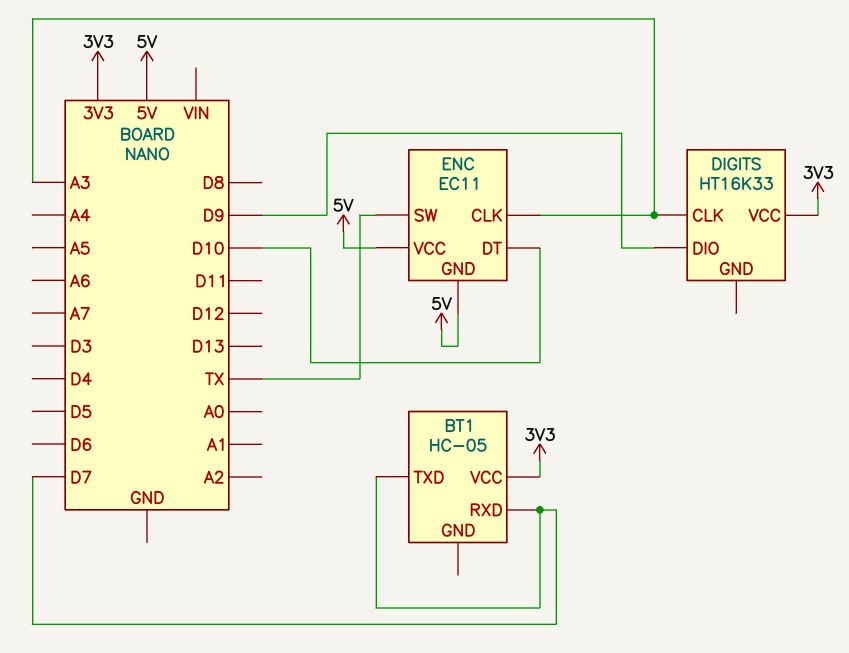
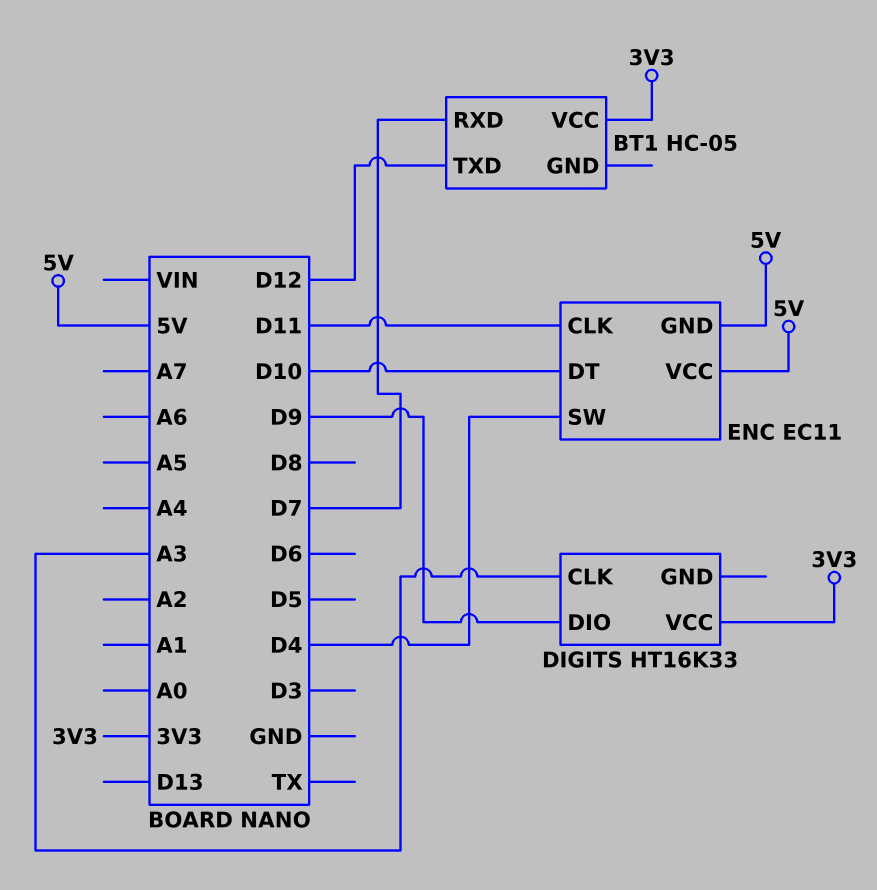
BT1 pin TXD: D7 -> D12
ENC pin CLK: A3 -> D11
ENC pin SW: TX -> D4

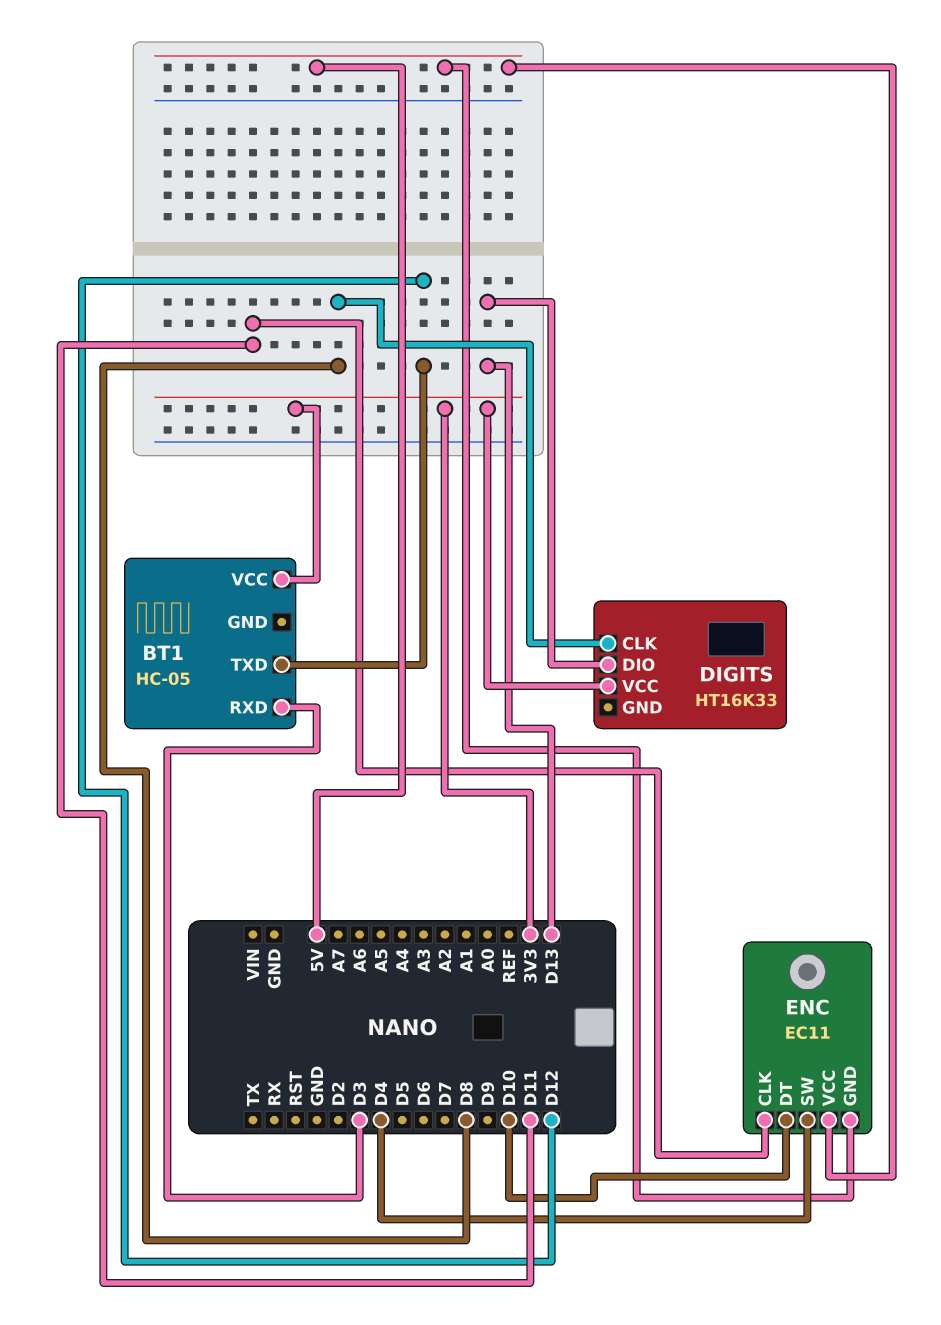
BT1 pin RXD: D7 -> D3
DIGITS pin CLK: A3 -> D8
DIGITS pin DIO: D9 -> D13

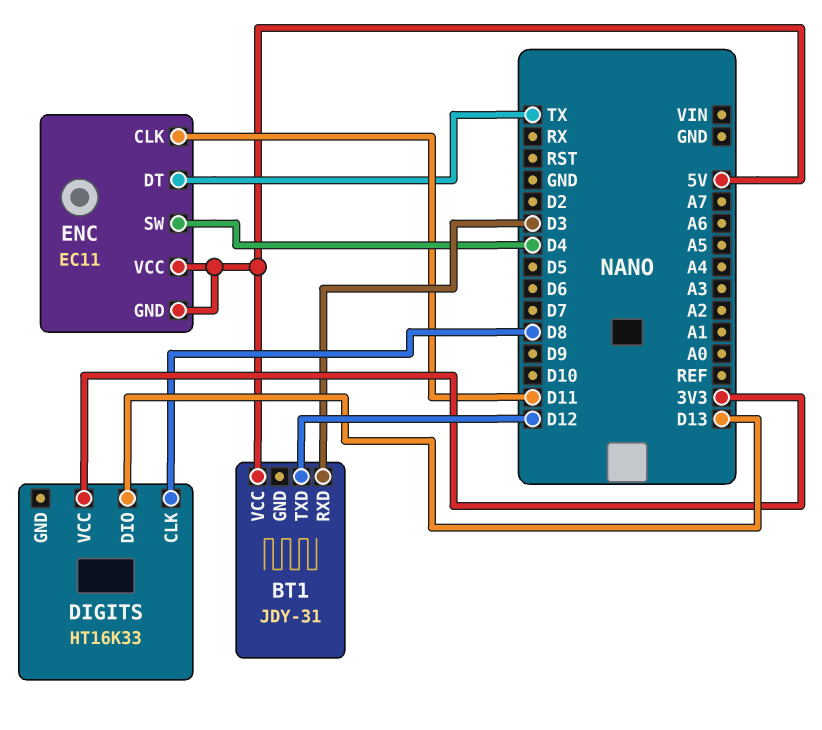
BT1: HC-05 -> JDY-31
BT1 pin VCC: 3V3 -> 5V
ENC pin DT: D10 -> TX

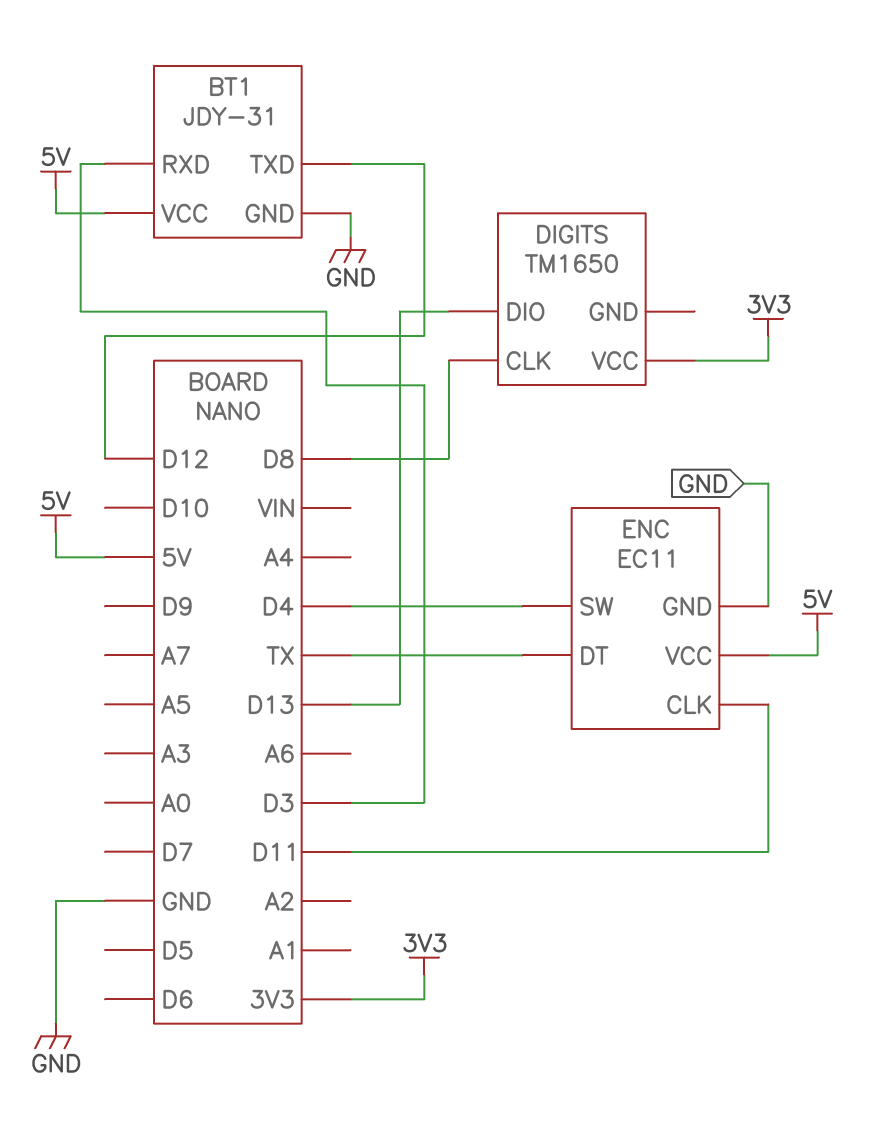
BT1 pin GND: none -> GND
DIGITS: HT16K33 -> TM1650
ENC pin GND: 5V -> GND

